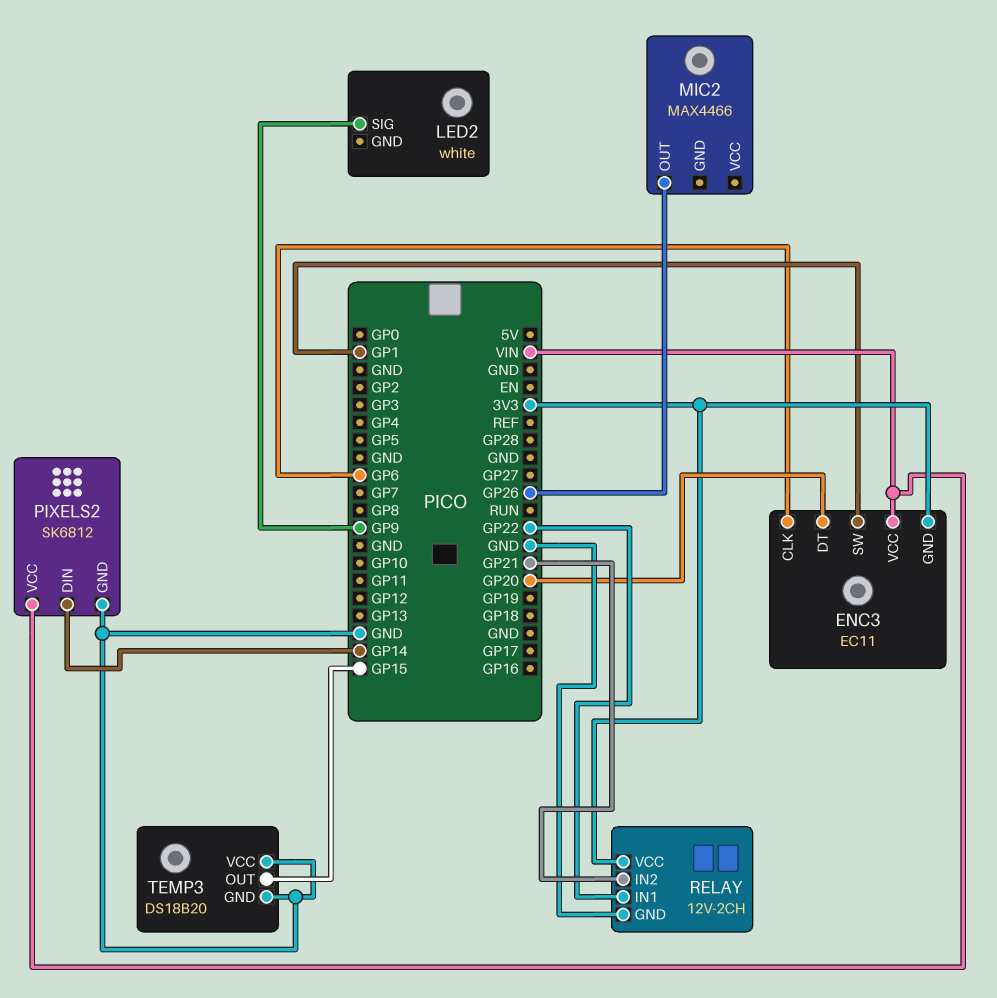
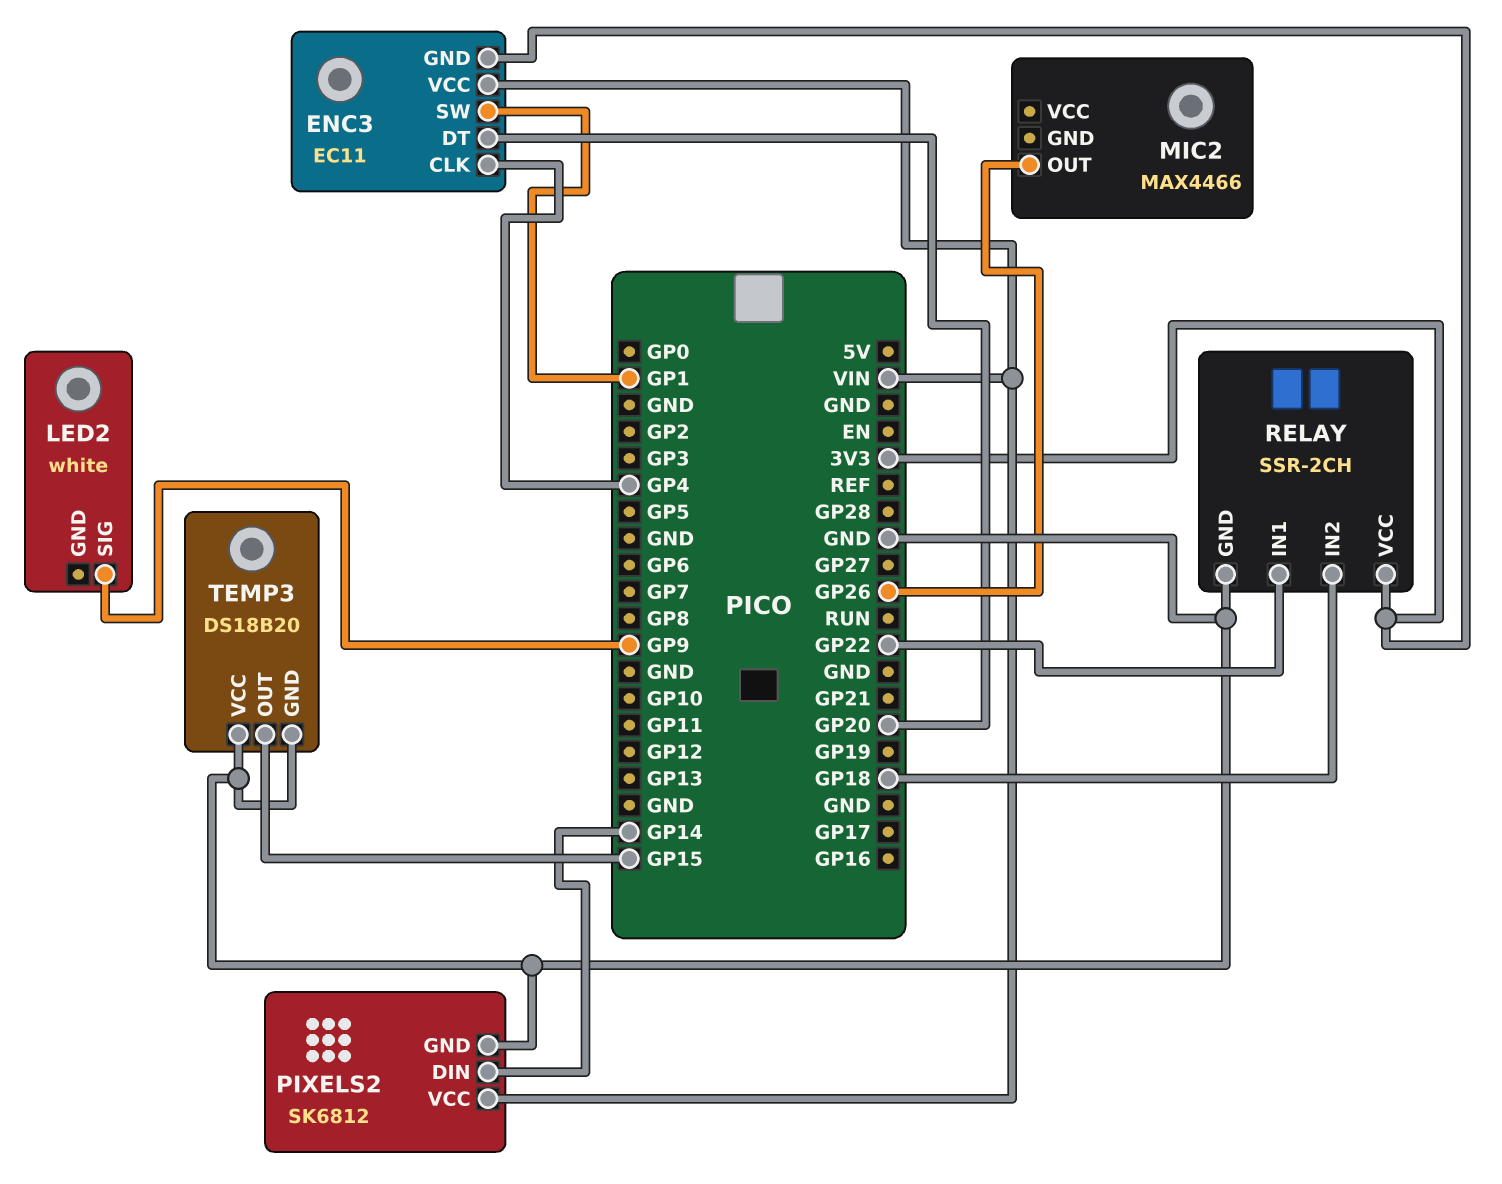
ENC3 pin CLK: GP6 -> GP4
RELAY: 12V-2CH -> SSR-2CH
RELAY pin IN2: GP21 -> GP18

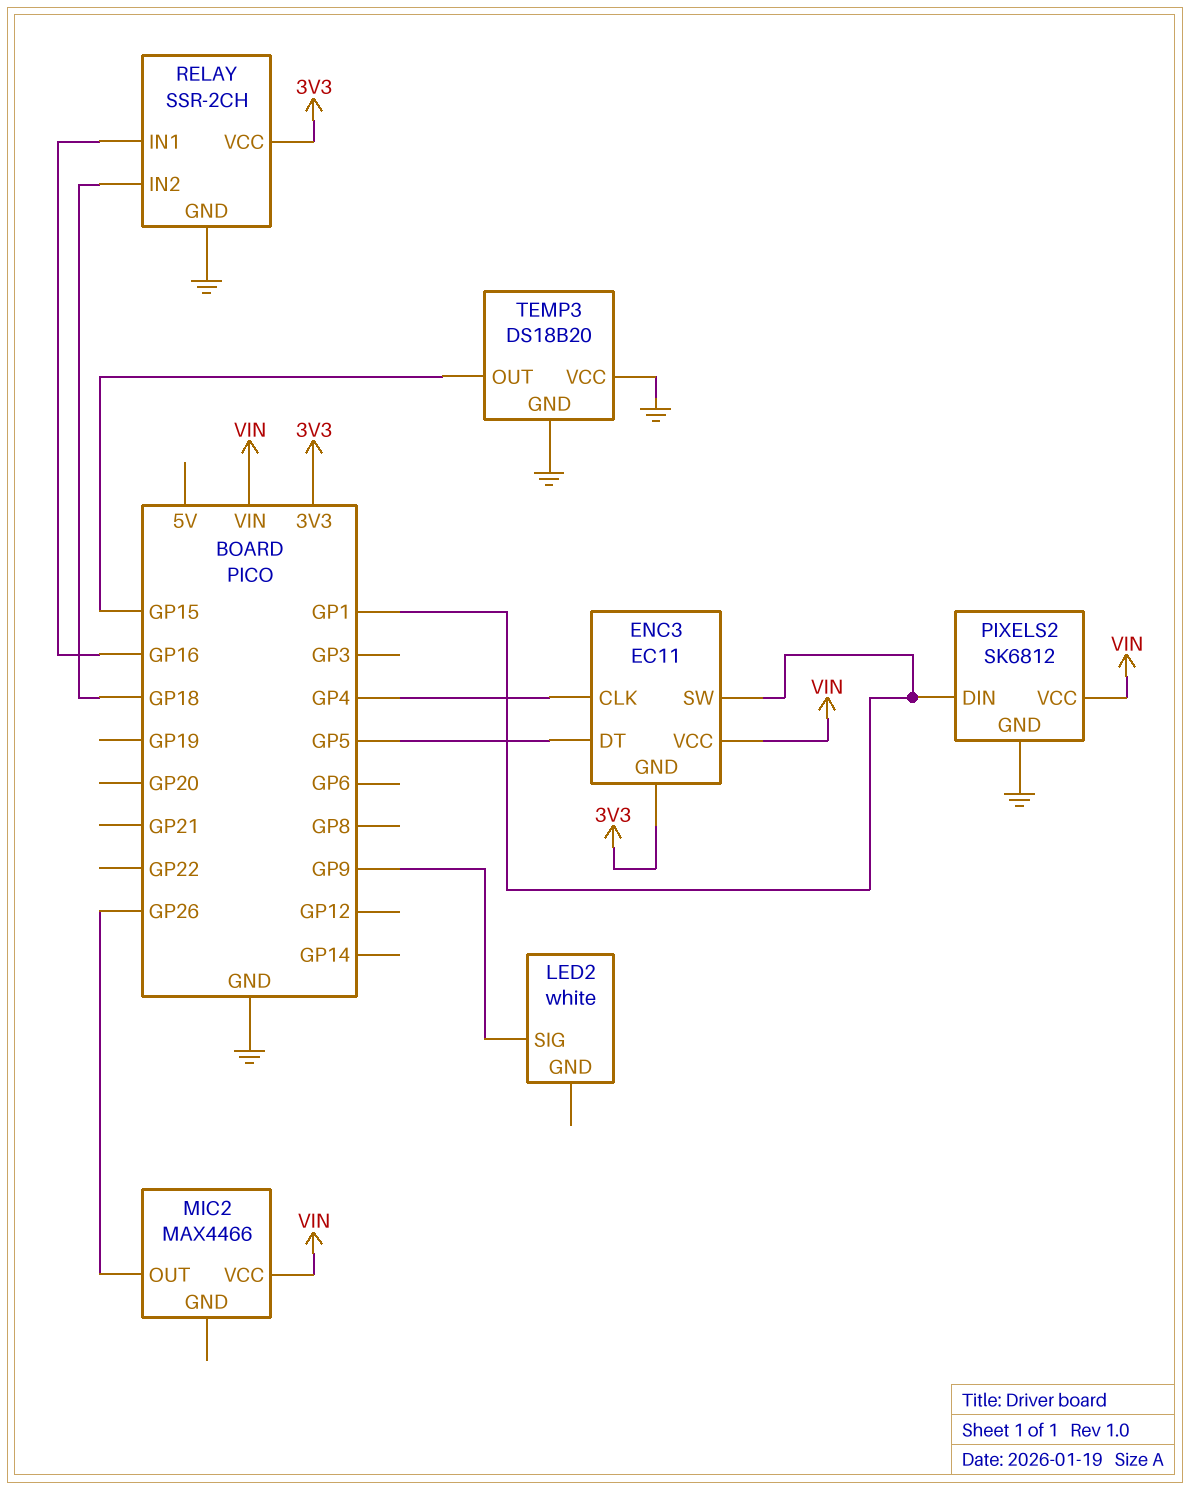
ENC3 pin DT: GP20 -> GP5
MIC2 pin VCC: none -> VIN
PIXELS2 pin DIN: GP14 -> GP1
RELAY pin IN1: GP22 -> GP16

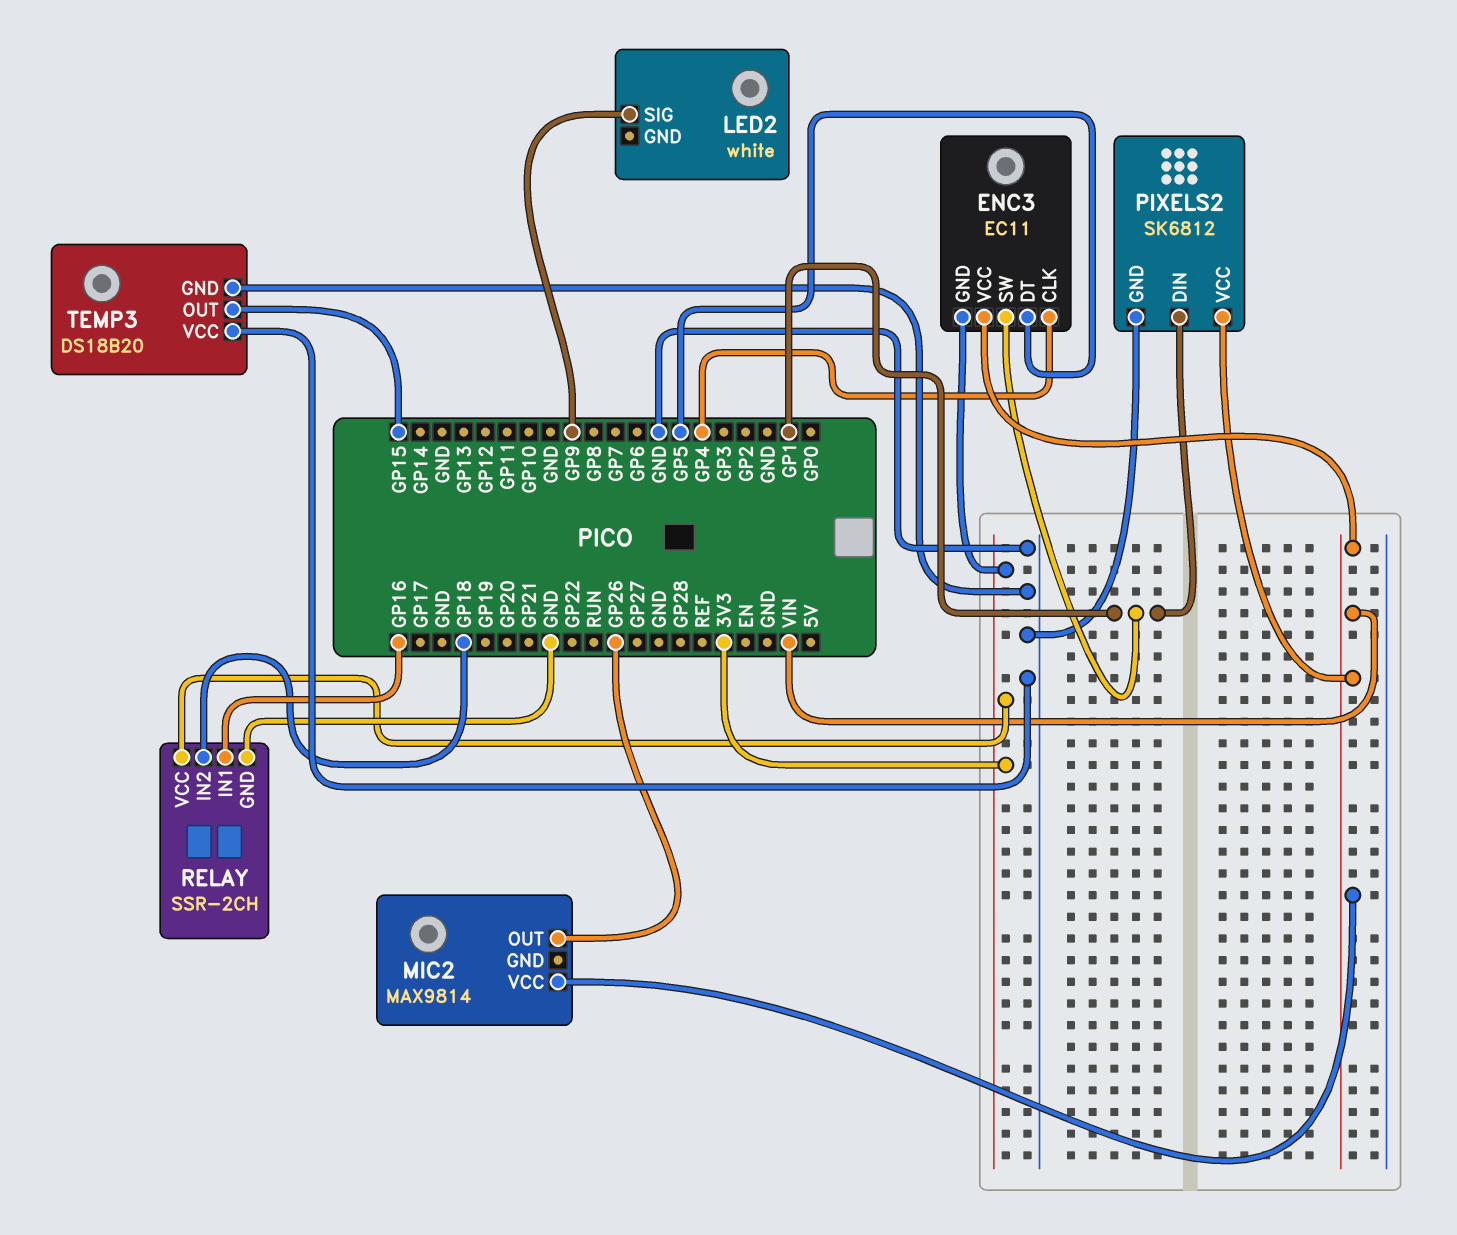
MIC2: MAX4466 -> MAX9814

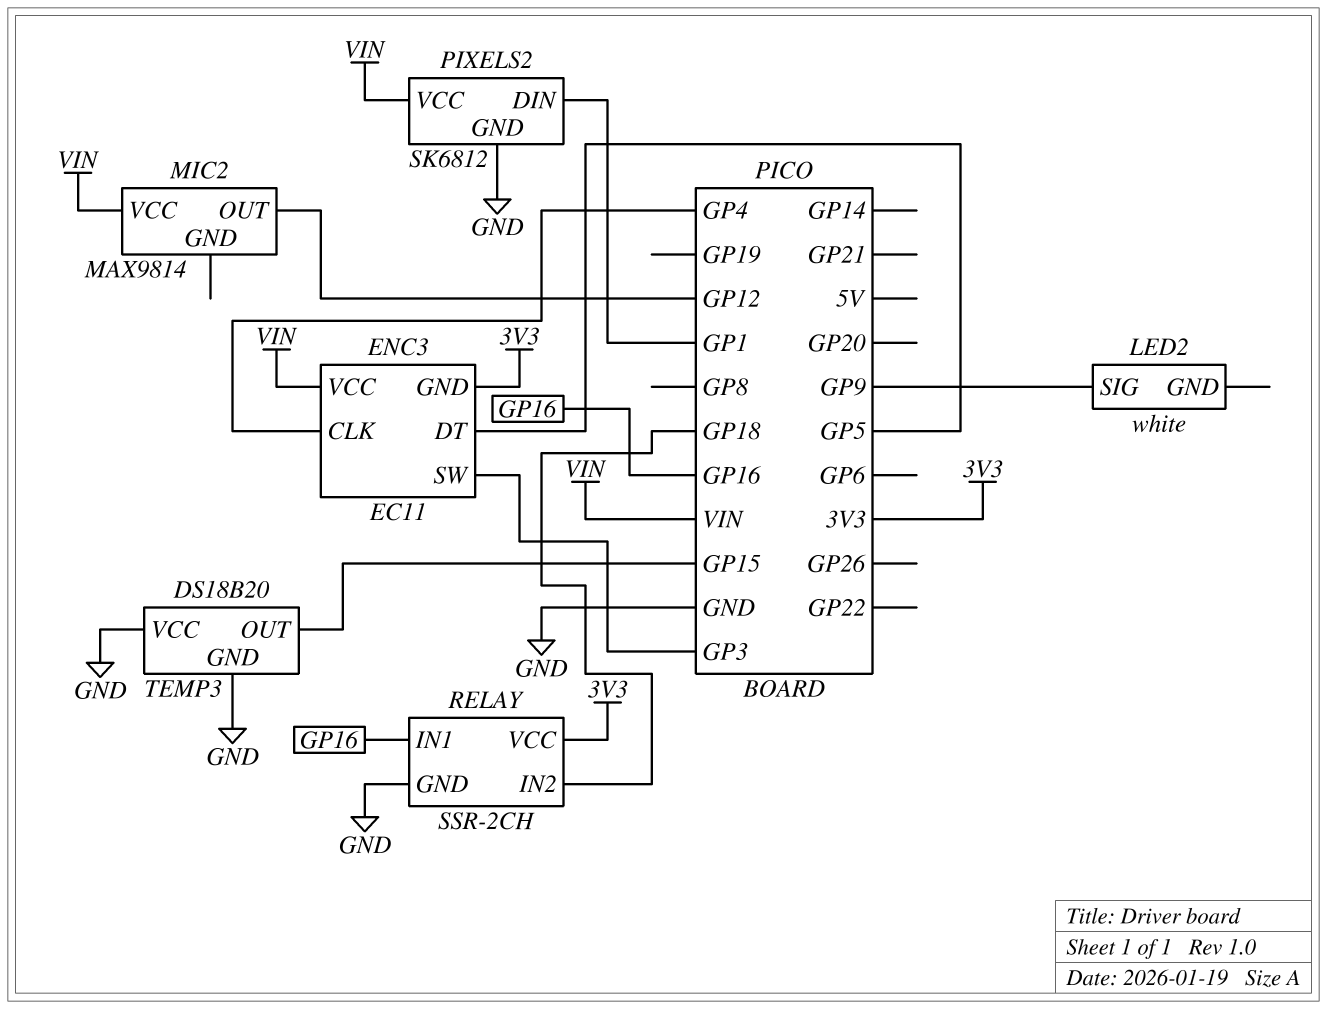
ENC3 pin SW: GP1 -> GP3
MIC2 pin OUT: GP26 -> GP12

